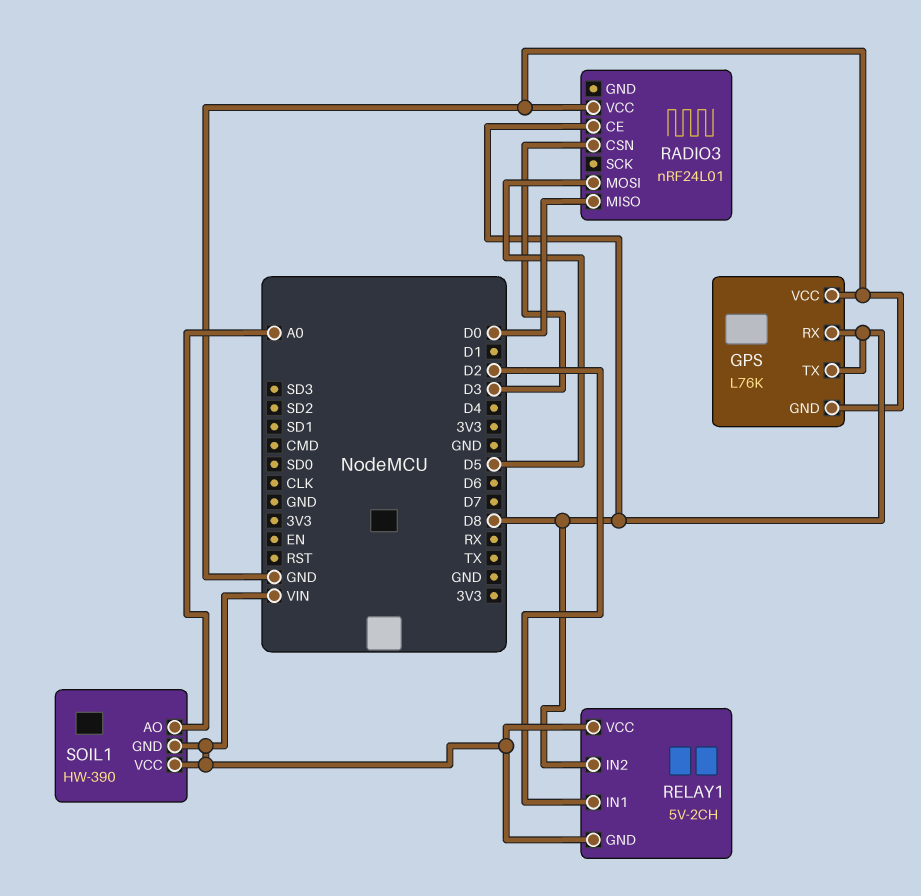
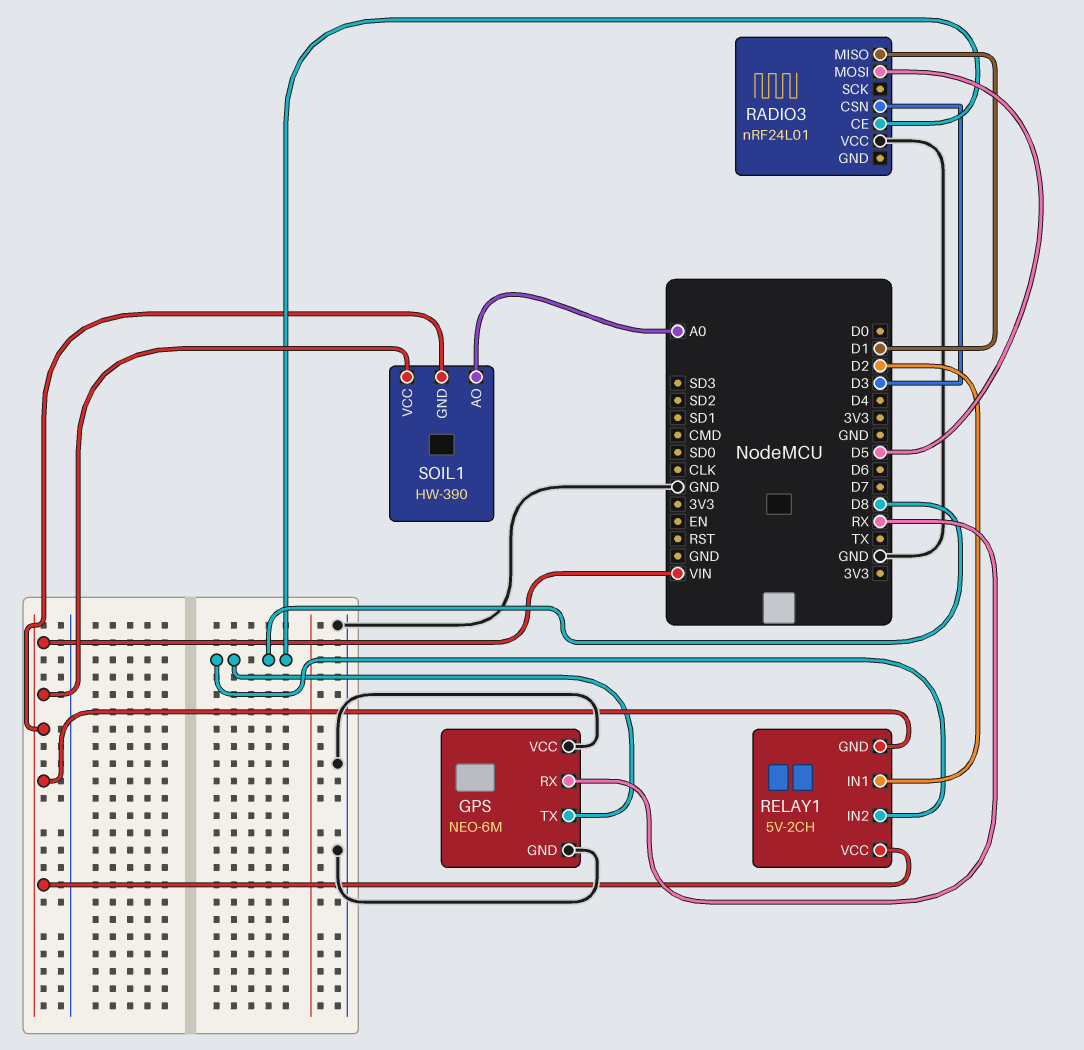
GPS: L76K -> NEO-6M
GPS pin RX: D8 -> RX
RADIO3 pin MISO: D0 -> D1

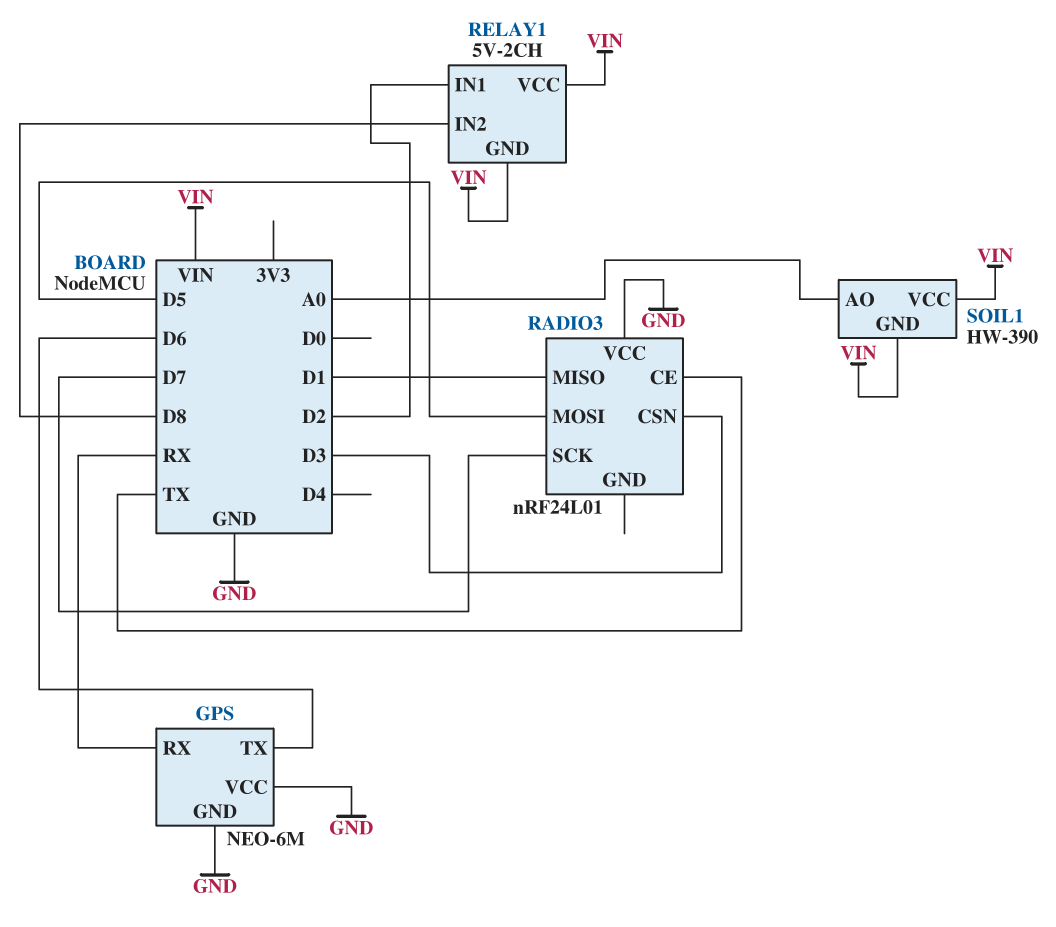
GPS pin TX: D8 -> D6
RADIO3 pin CE: D8 -> TX
RADIO3 pin SCK: none -> D7

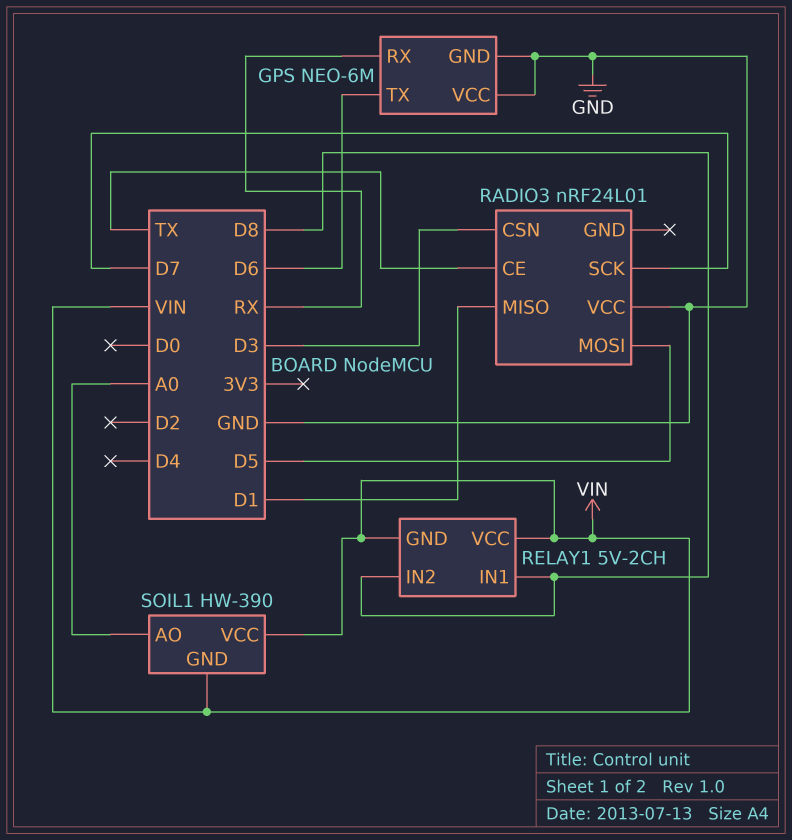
RELAY1 pin IN1: D2 -> D8

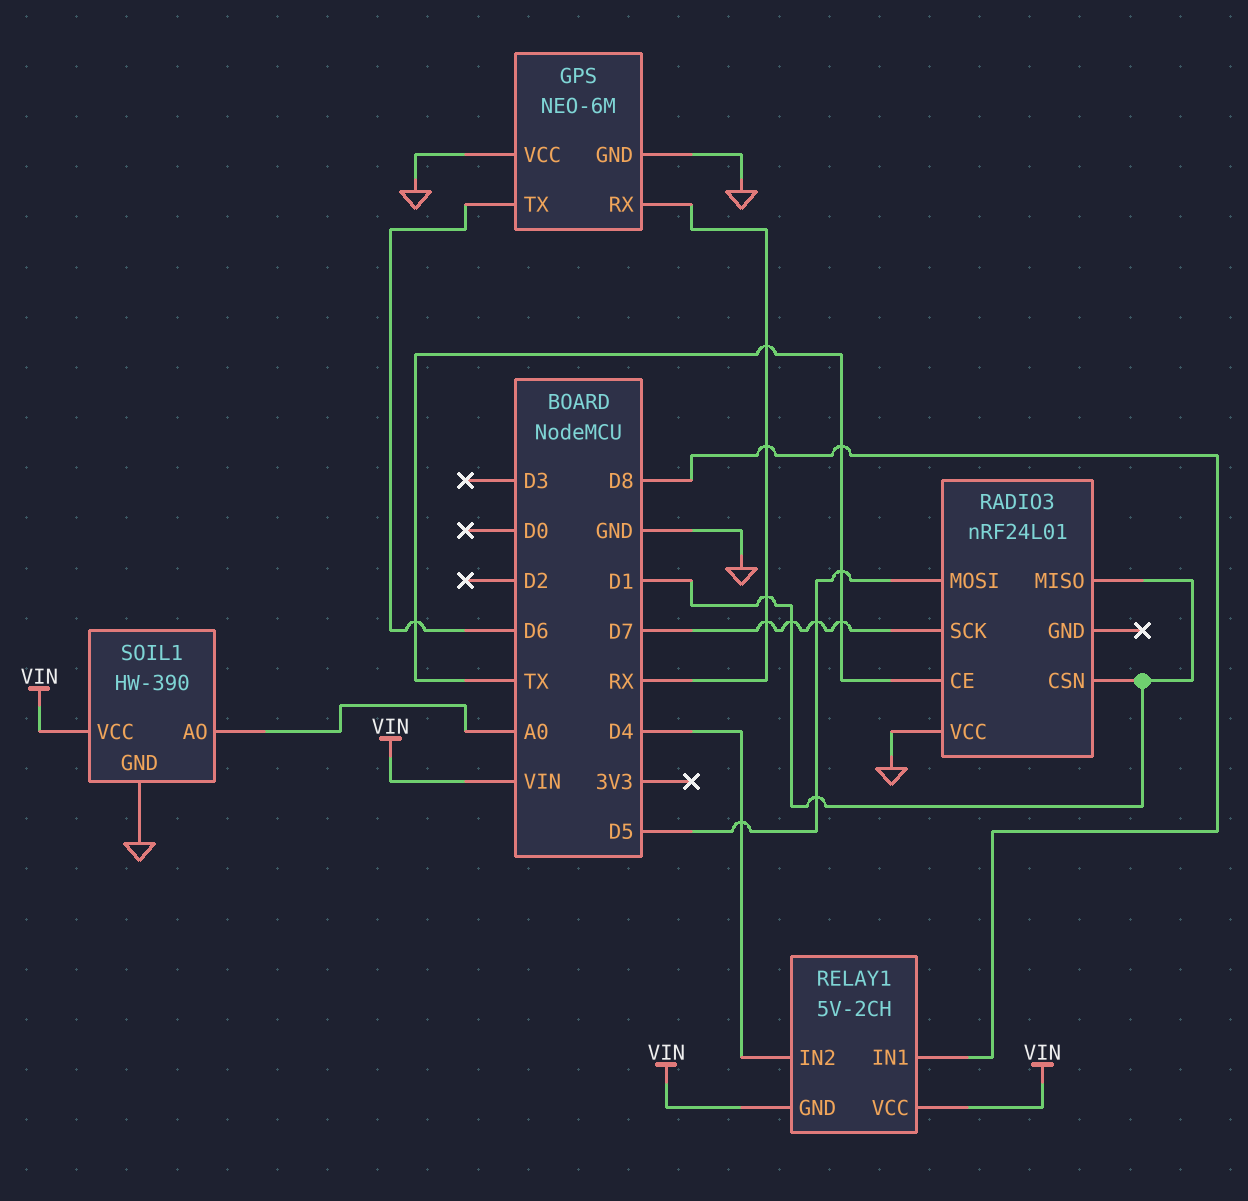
RADIO3 pin CSN: D3 -> D1
RELAY1 pin IN2: D8 -> D4
SOIL1 pin GND: VIN -> GND

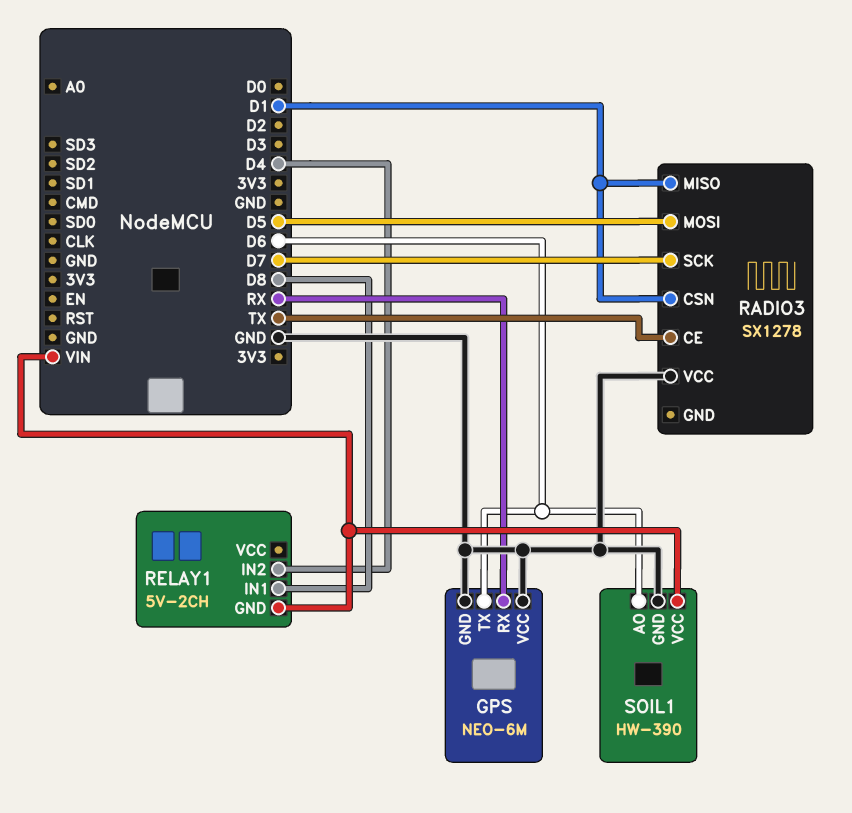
RADIO3: nRF24L01 -> SX1278
RELAY1 pin VCC: VIN -> none
SOIL1 pin AO: A0 -> D6

